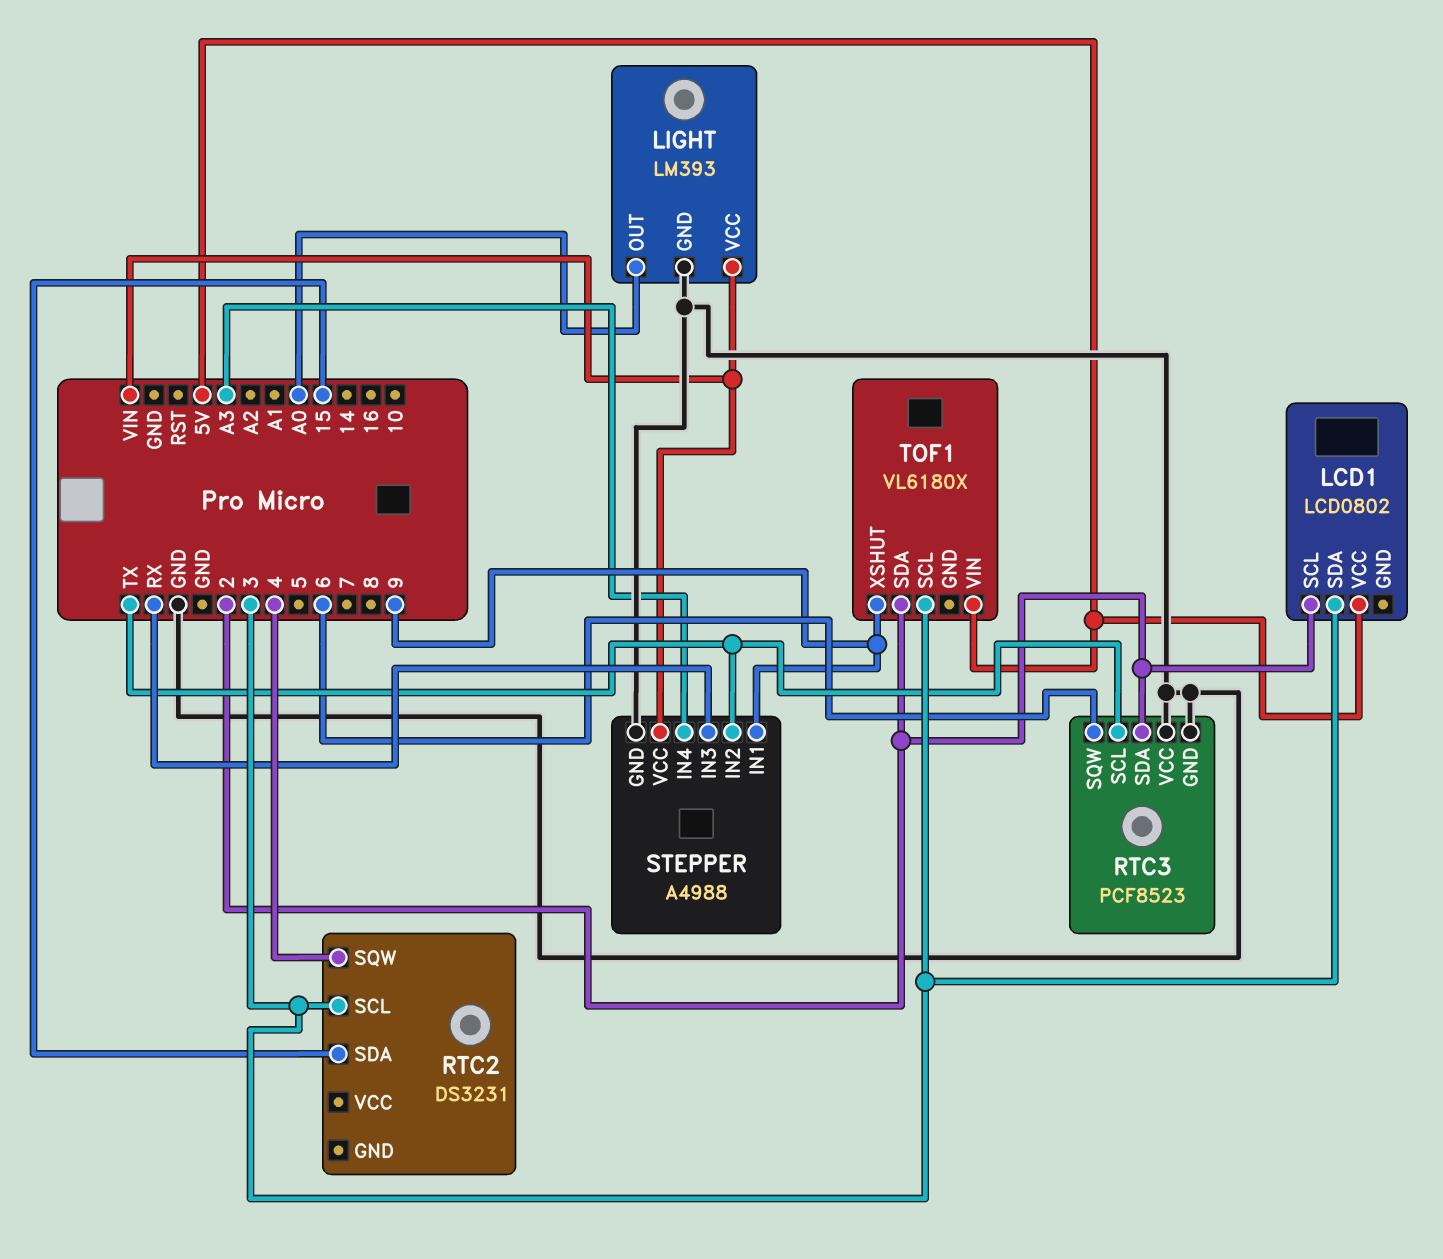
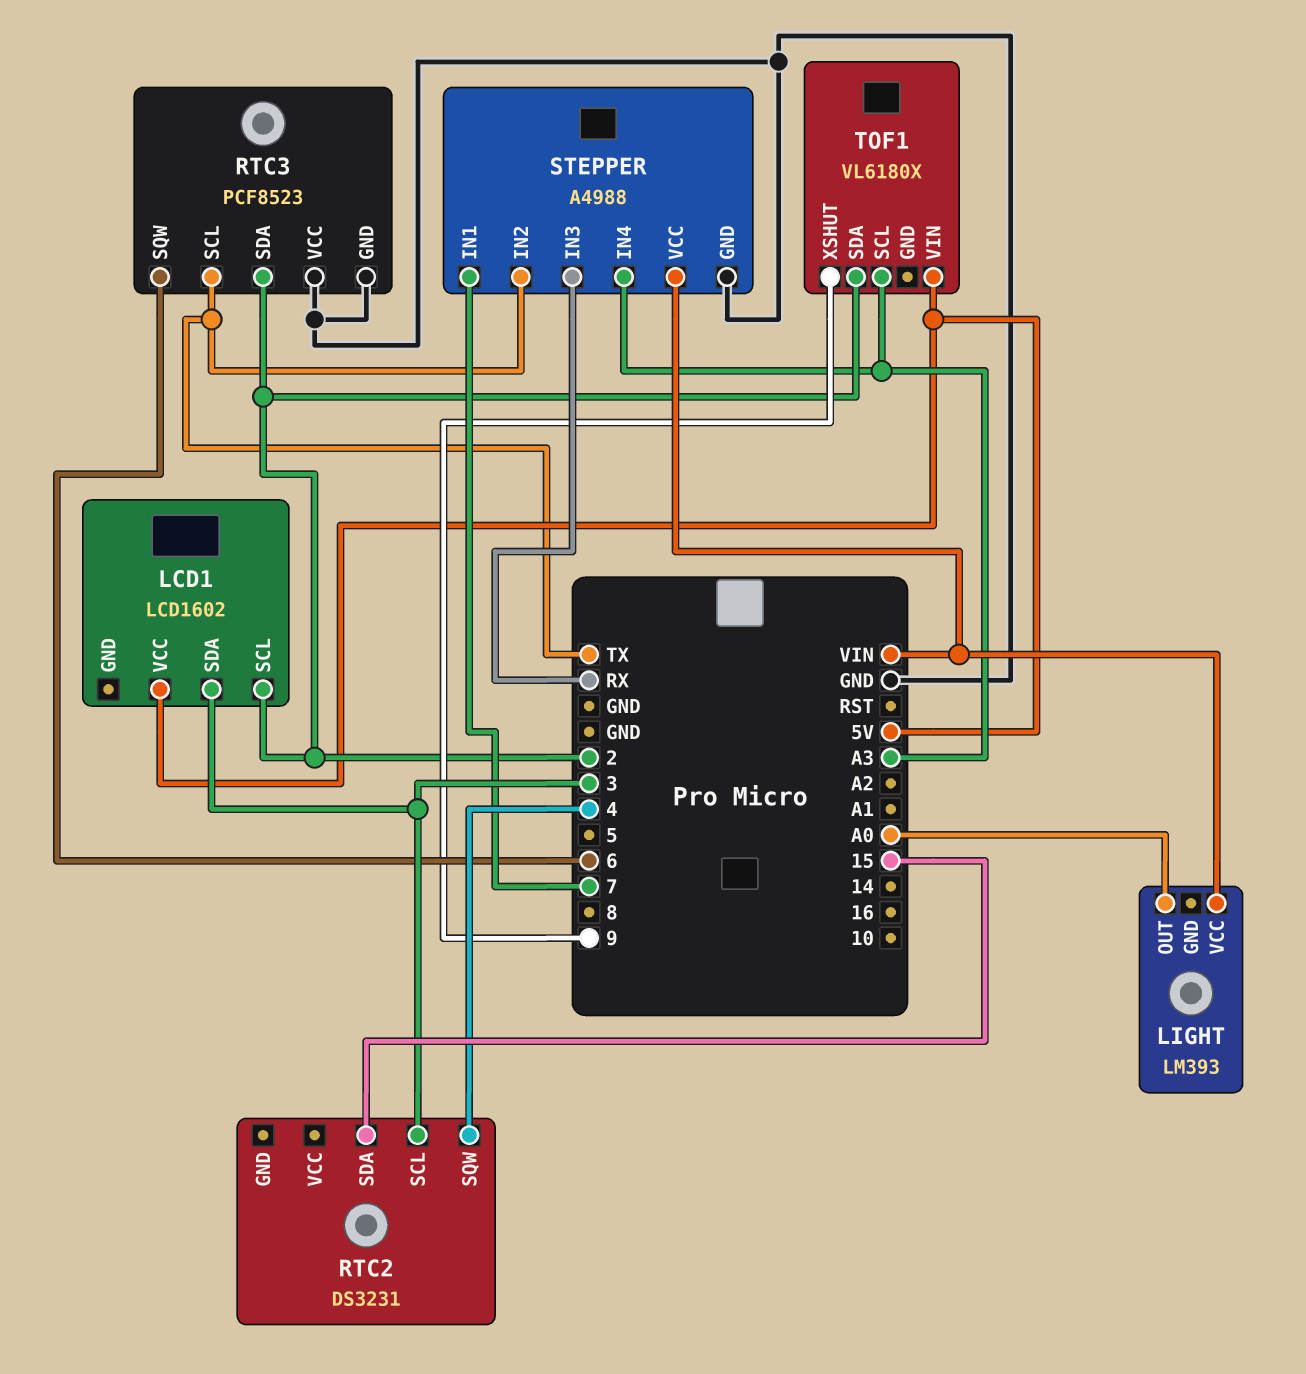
LCD1: LCD0802 -> LCD1602
LIGHT pin GND: GND -> none
STEPPER pin IN1: 9 -> 7
TOF1 pin SCL: 3 -> A3

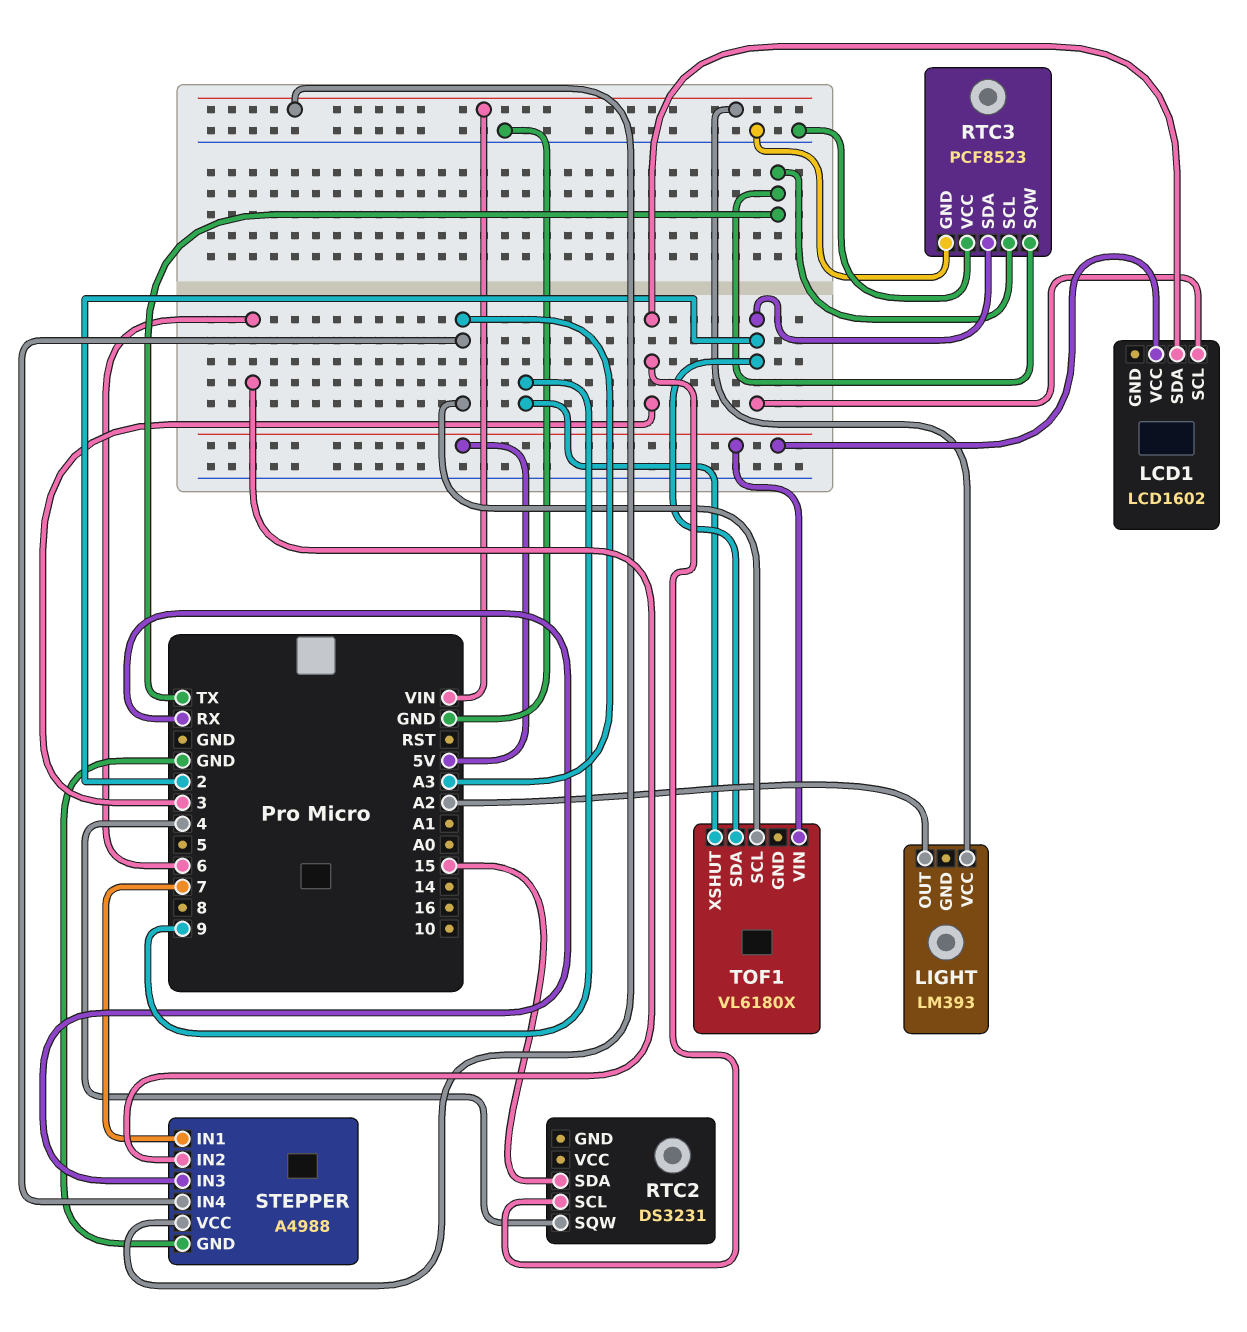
LIGHT pin OUT: A0 -> A2
RTC3 pin SQW: 6 -> TX
STEPPER pin IN2: TX -> 6

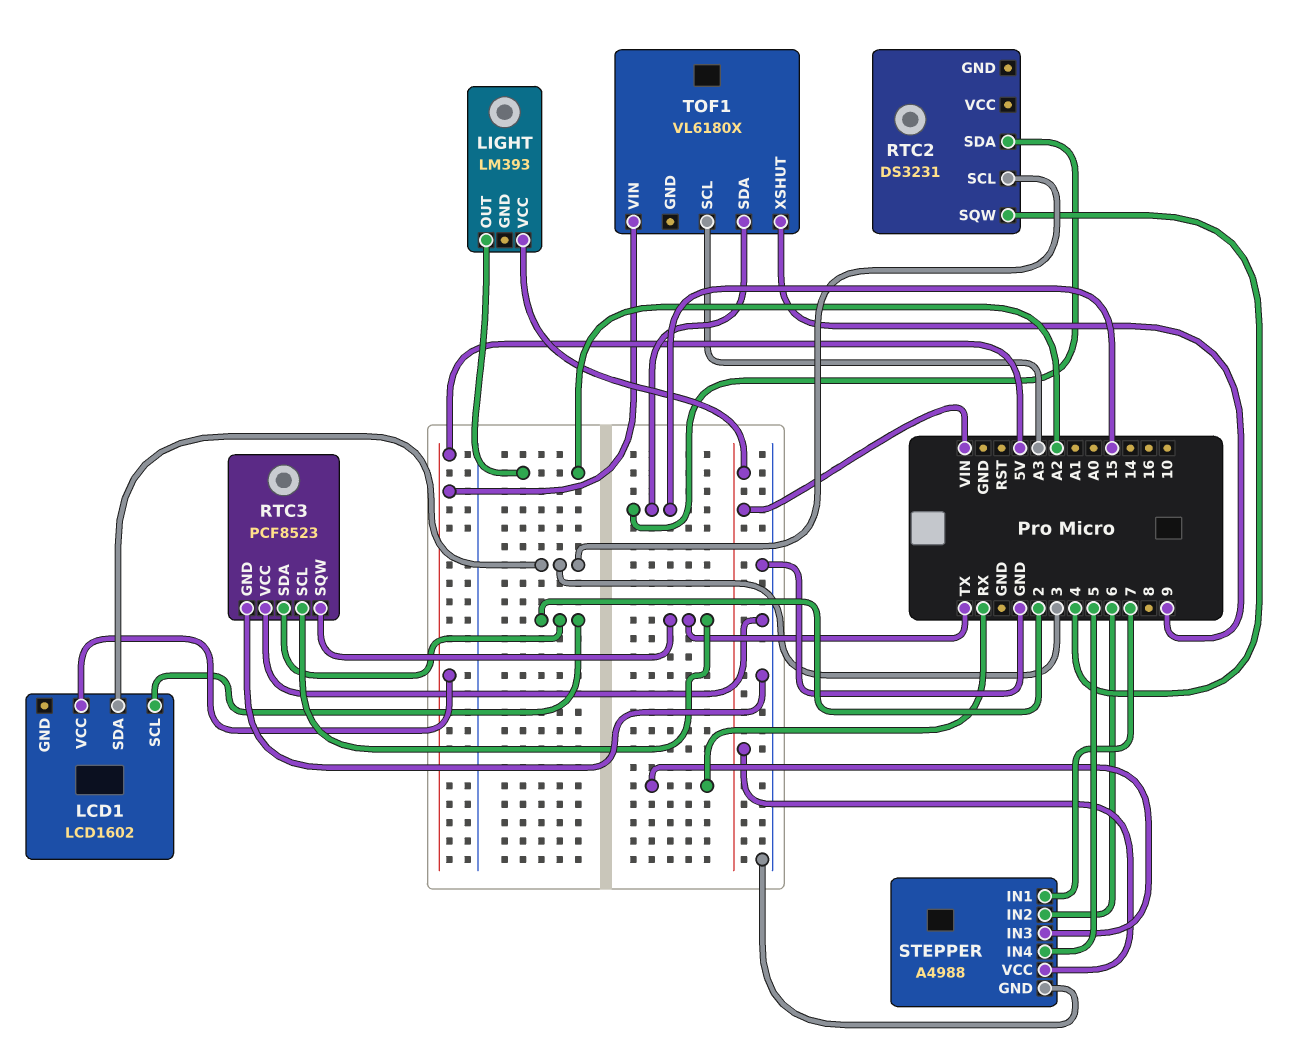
STEPPER pin IN4: A3 -> 5
TOF1 pin SDA: 2 -> 15

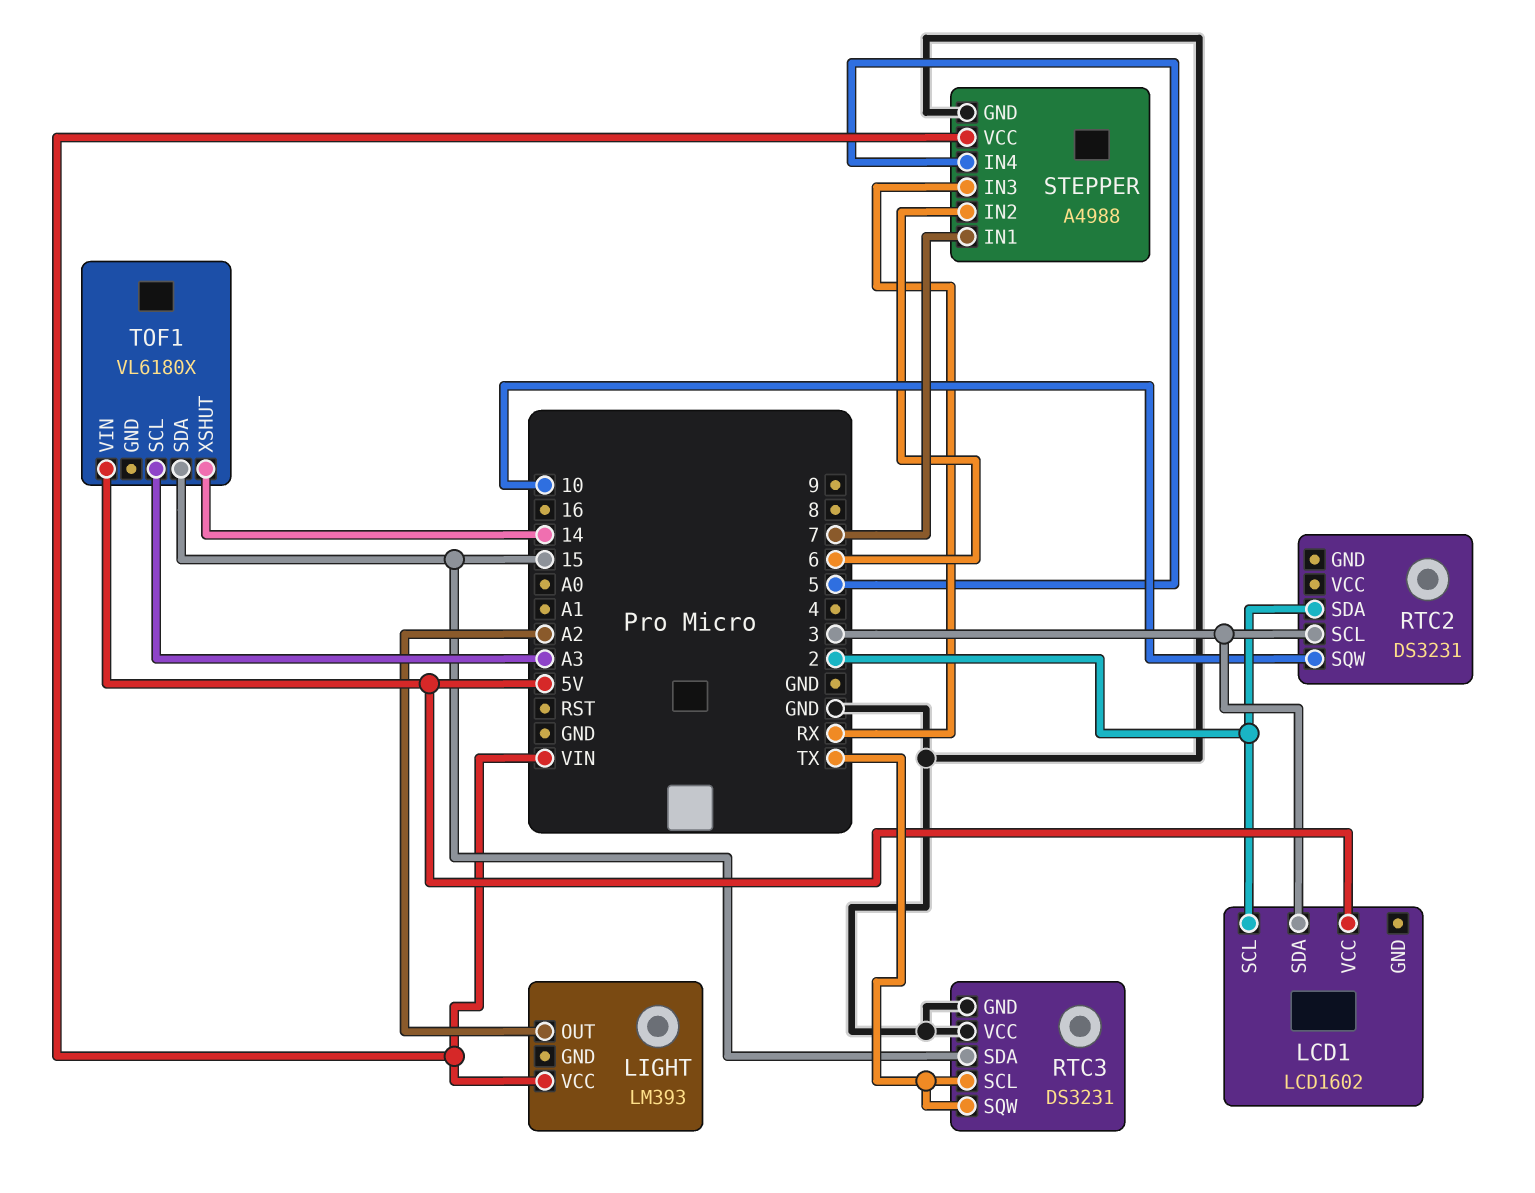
RTC2 pin SDA: 15 -> 2
RTC2 pin SQW: 4 -> 10
RTC3: PCF8523 -> DS3231
RTC3 pin SDA: 2 -> 15
TOF1 pin XSHUT: 9 -> 14

